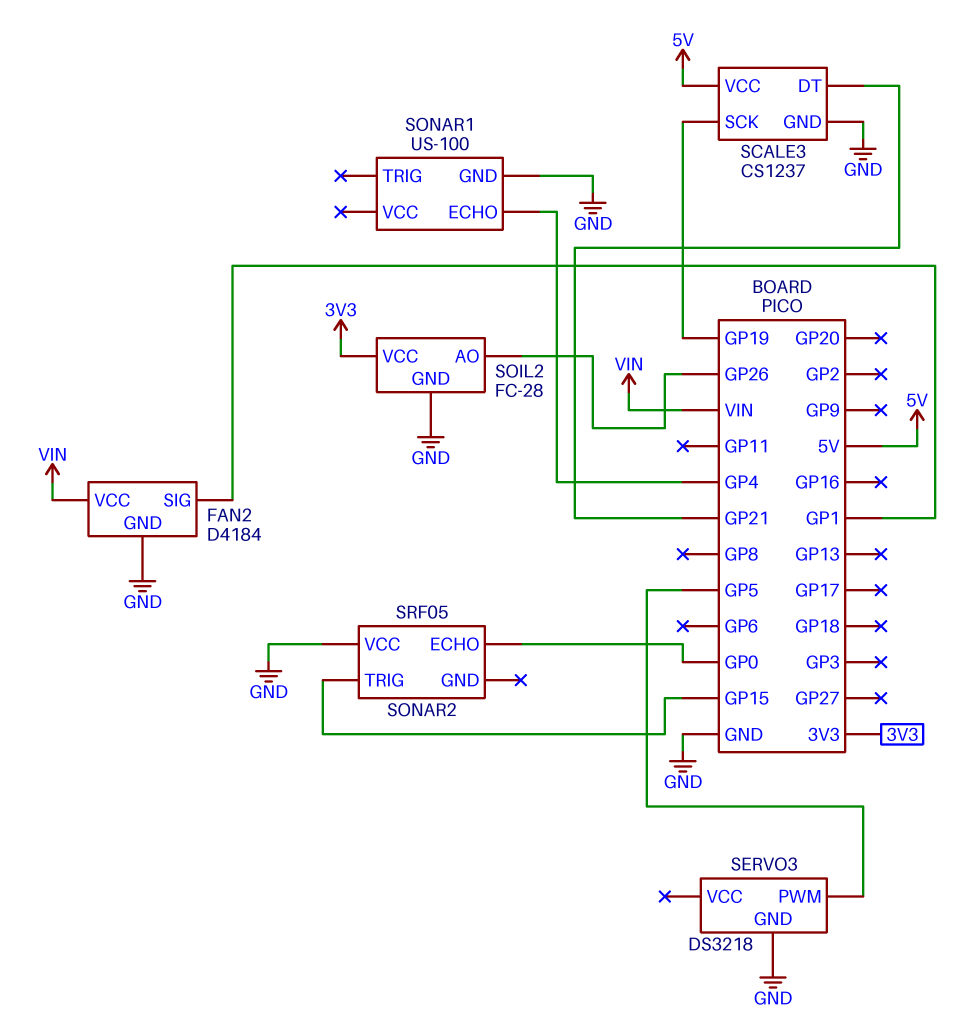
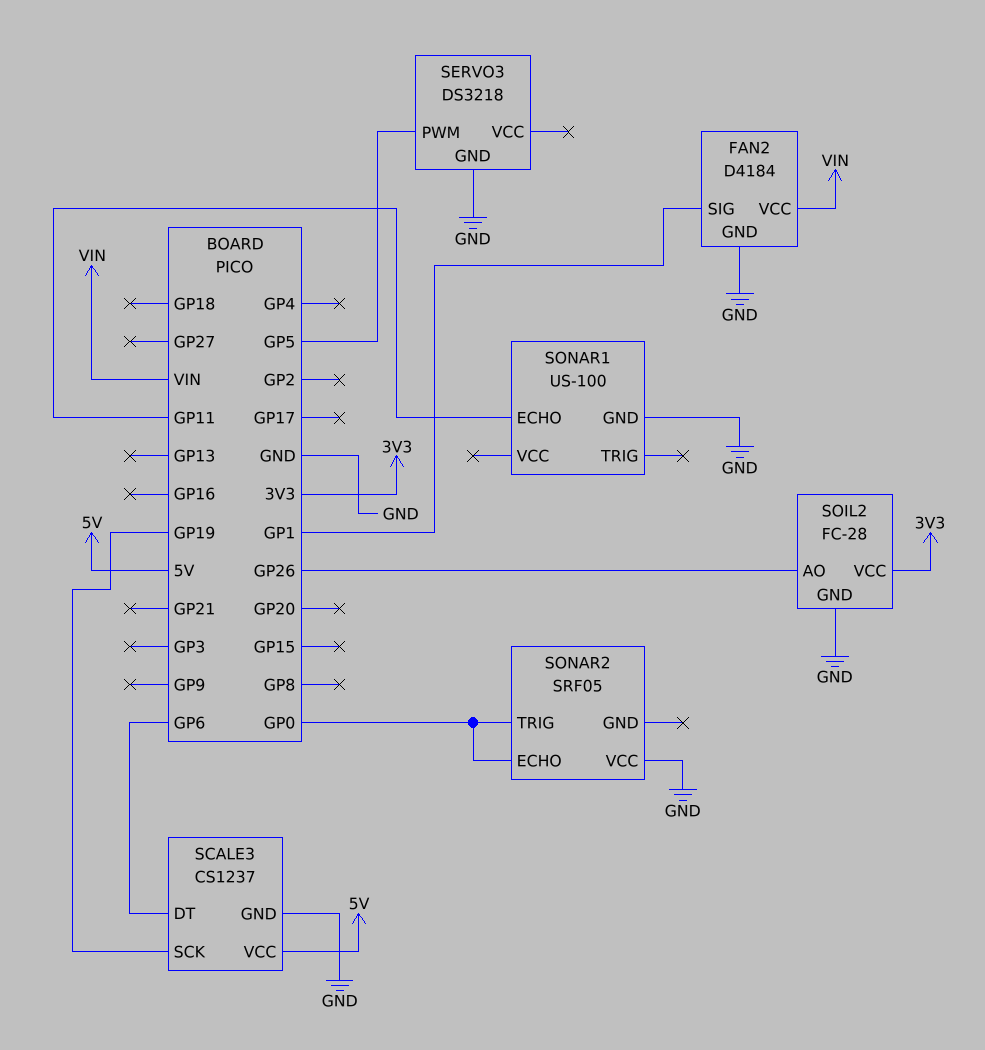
SCALE3 pin DT: GP21 -> GP6
SONAR1 pin ECHO: GP4 -> GP11
SONAR2 pin TRIG: GP15 -> GP0

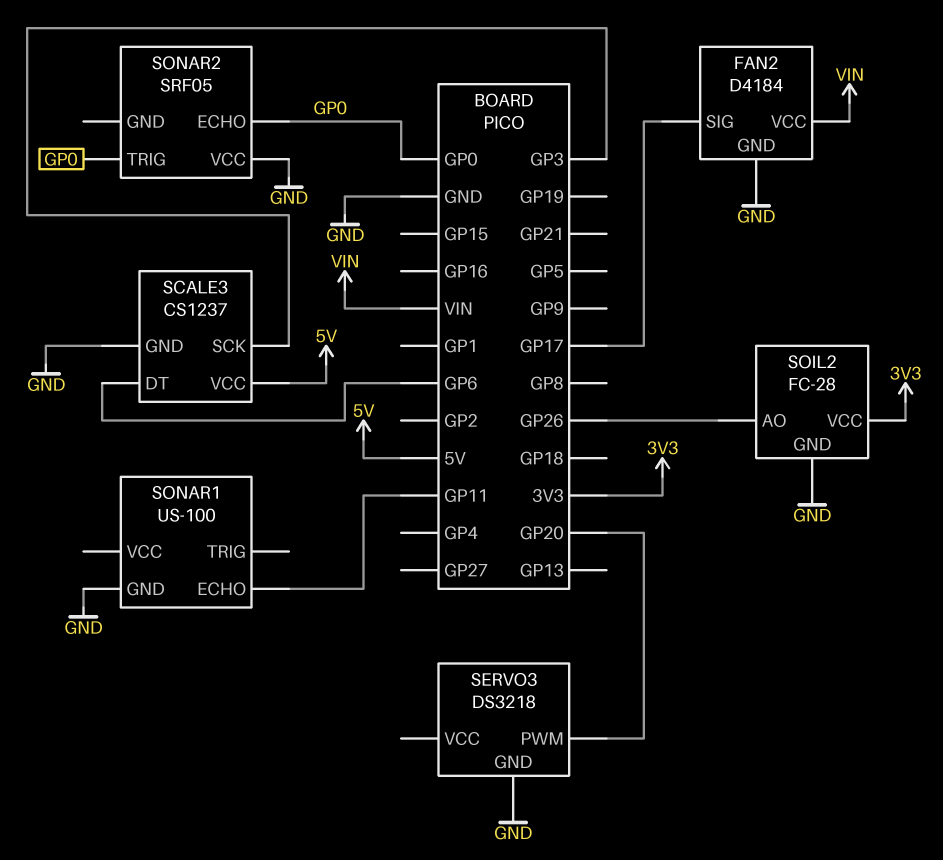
FAN2 pin SIG: GP1 -> GP17
SCALE3 pin SCK: GP19 -> GP3
SERVO3 pin PWM: GP5 -> GP20

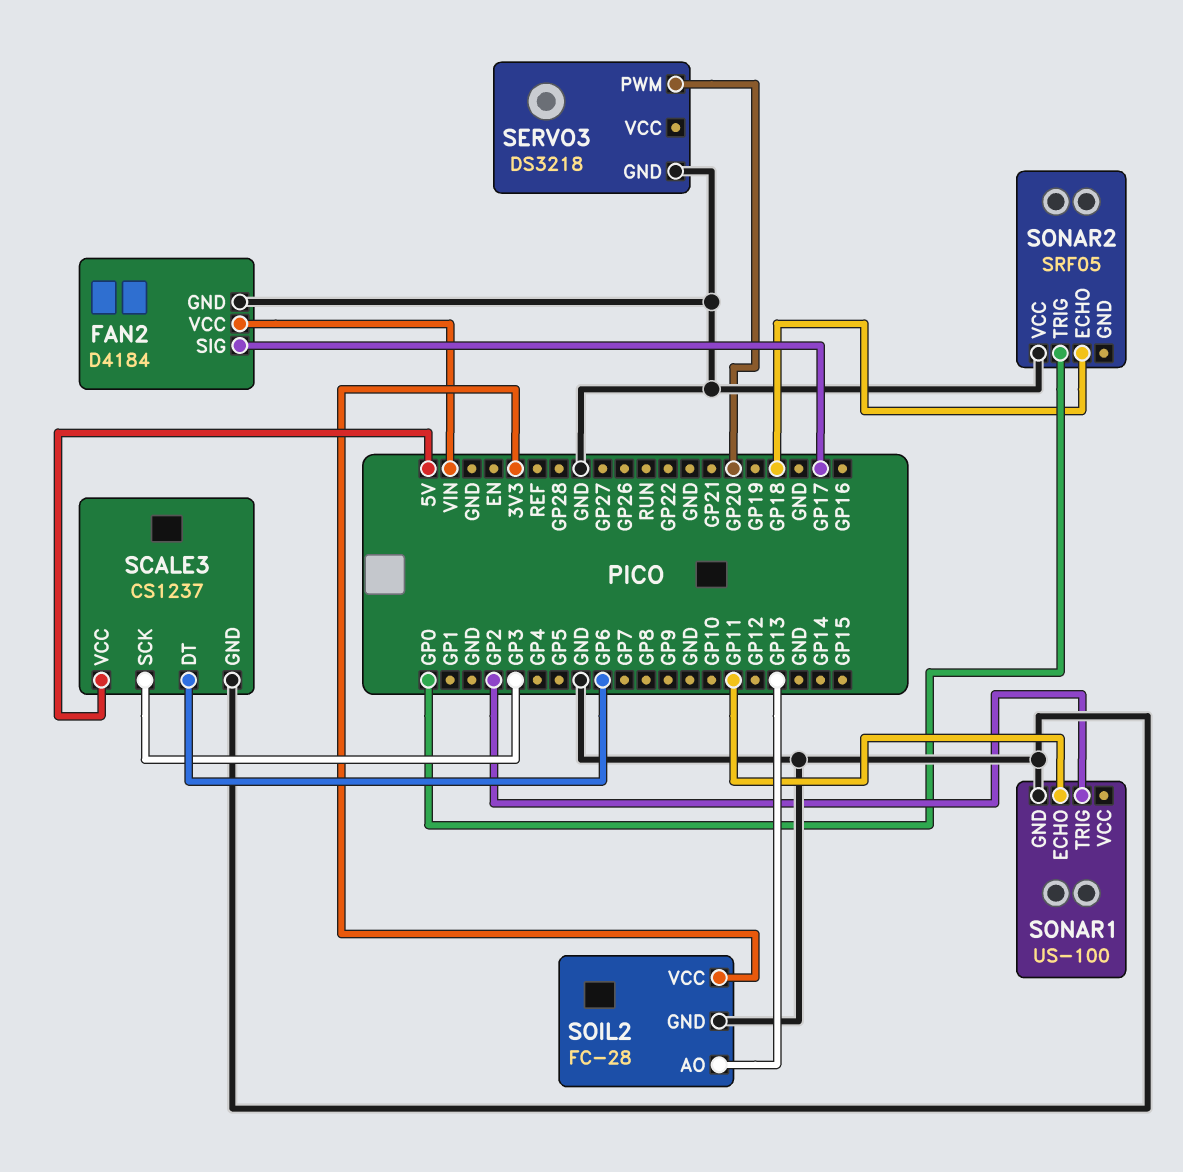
SOIL2 pin AO: GP26 -> GP13
SONAR1 pin TRIG: none -> GP2
SONAR2 pin ECHO: GP0 -> GP18

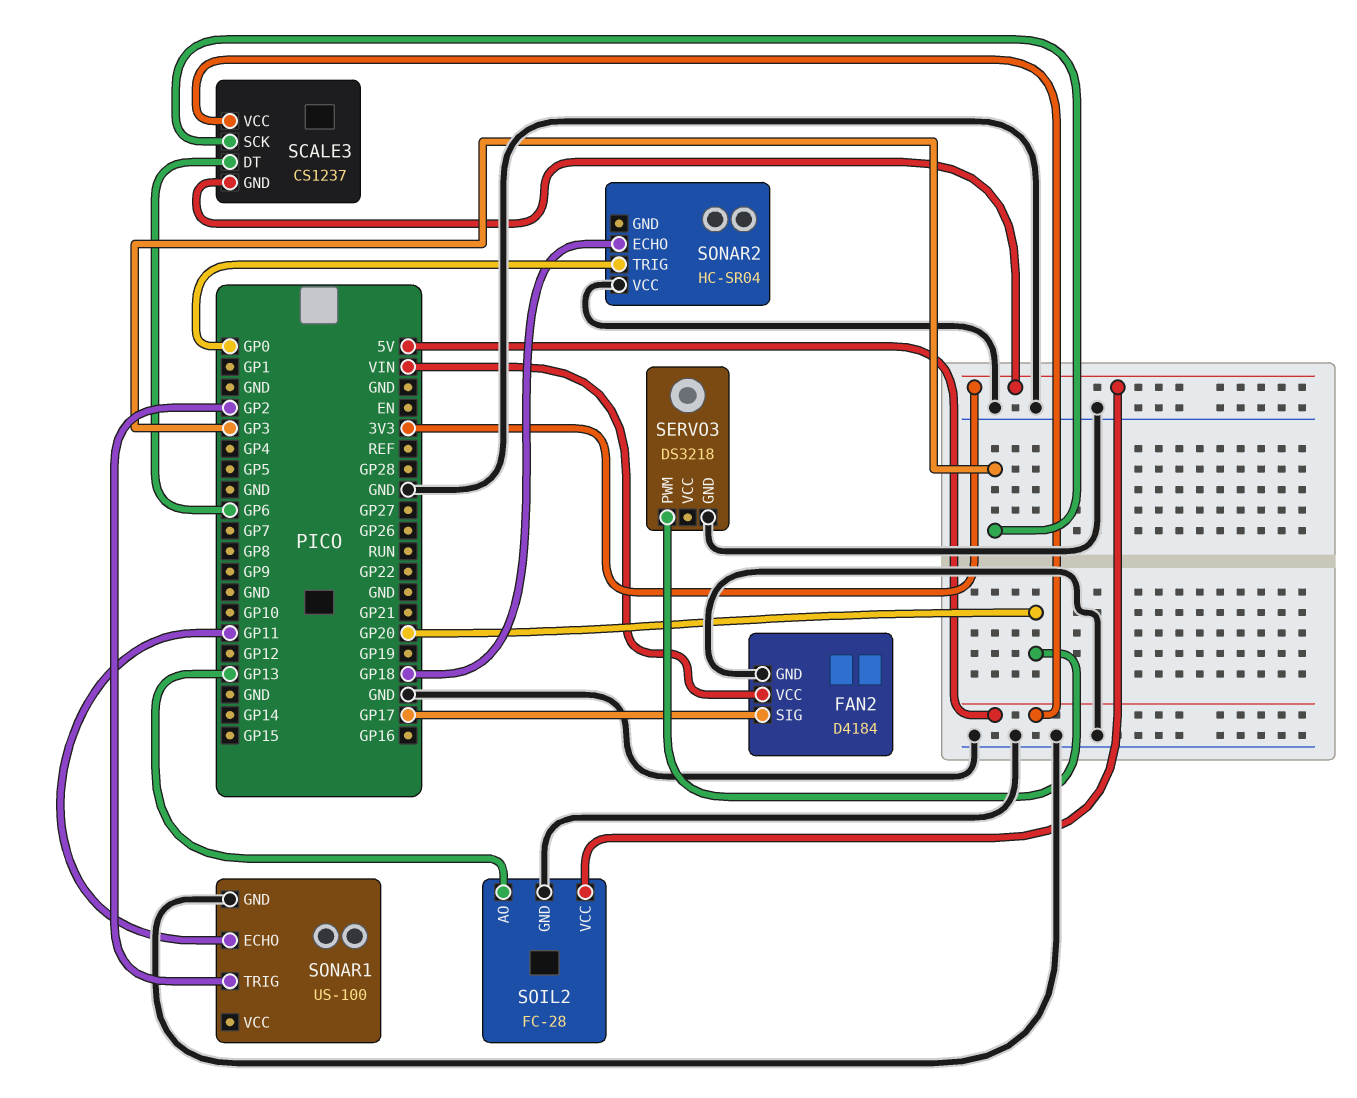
SCALE3 pin GND: GND -> 3V3
SONAR2: SRF05 -> HC-SR04

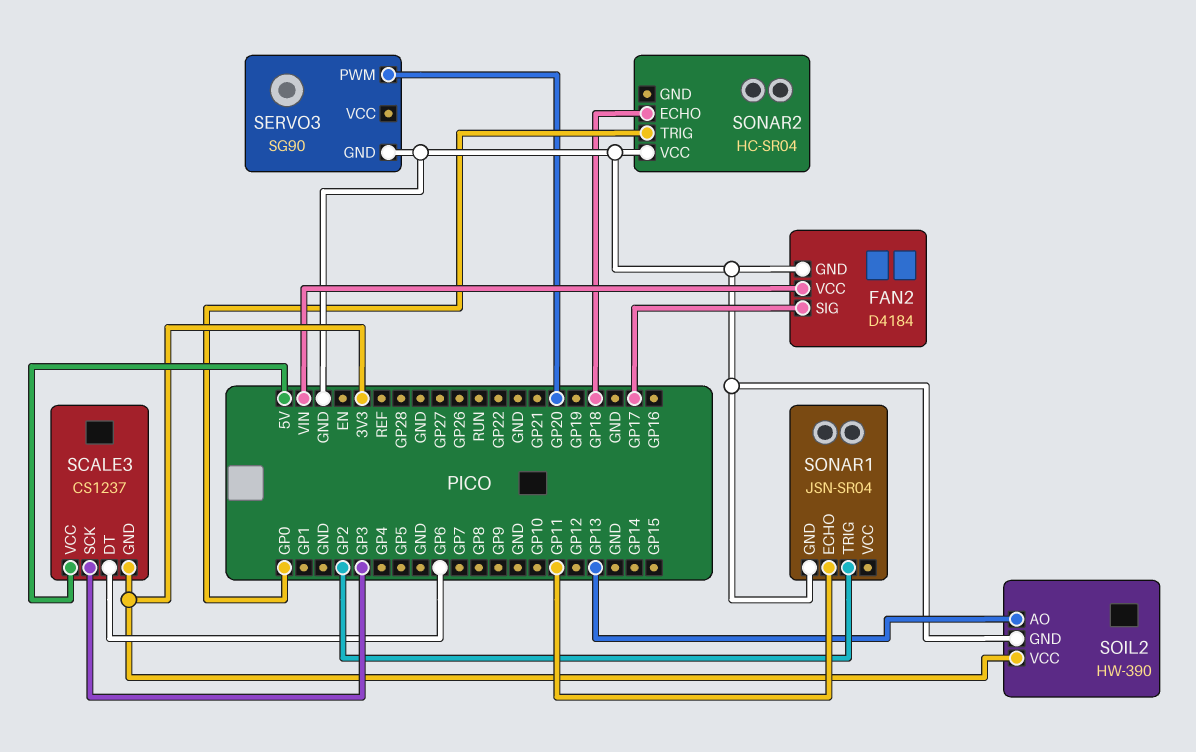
SERVO3: DS3218 -> SG90
SOIL2: FC-28 -> HW-390
SONAR1: US-100 -> JSN-SR04

